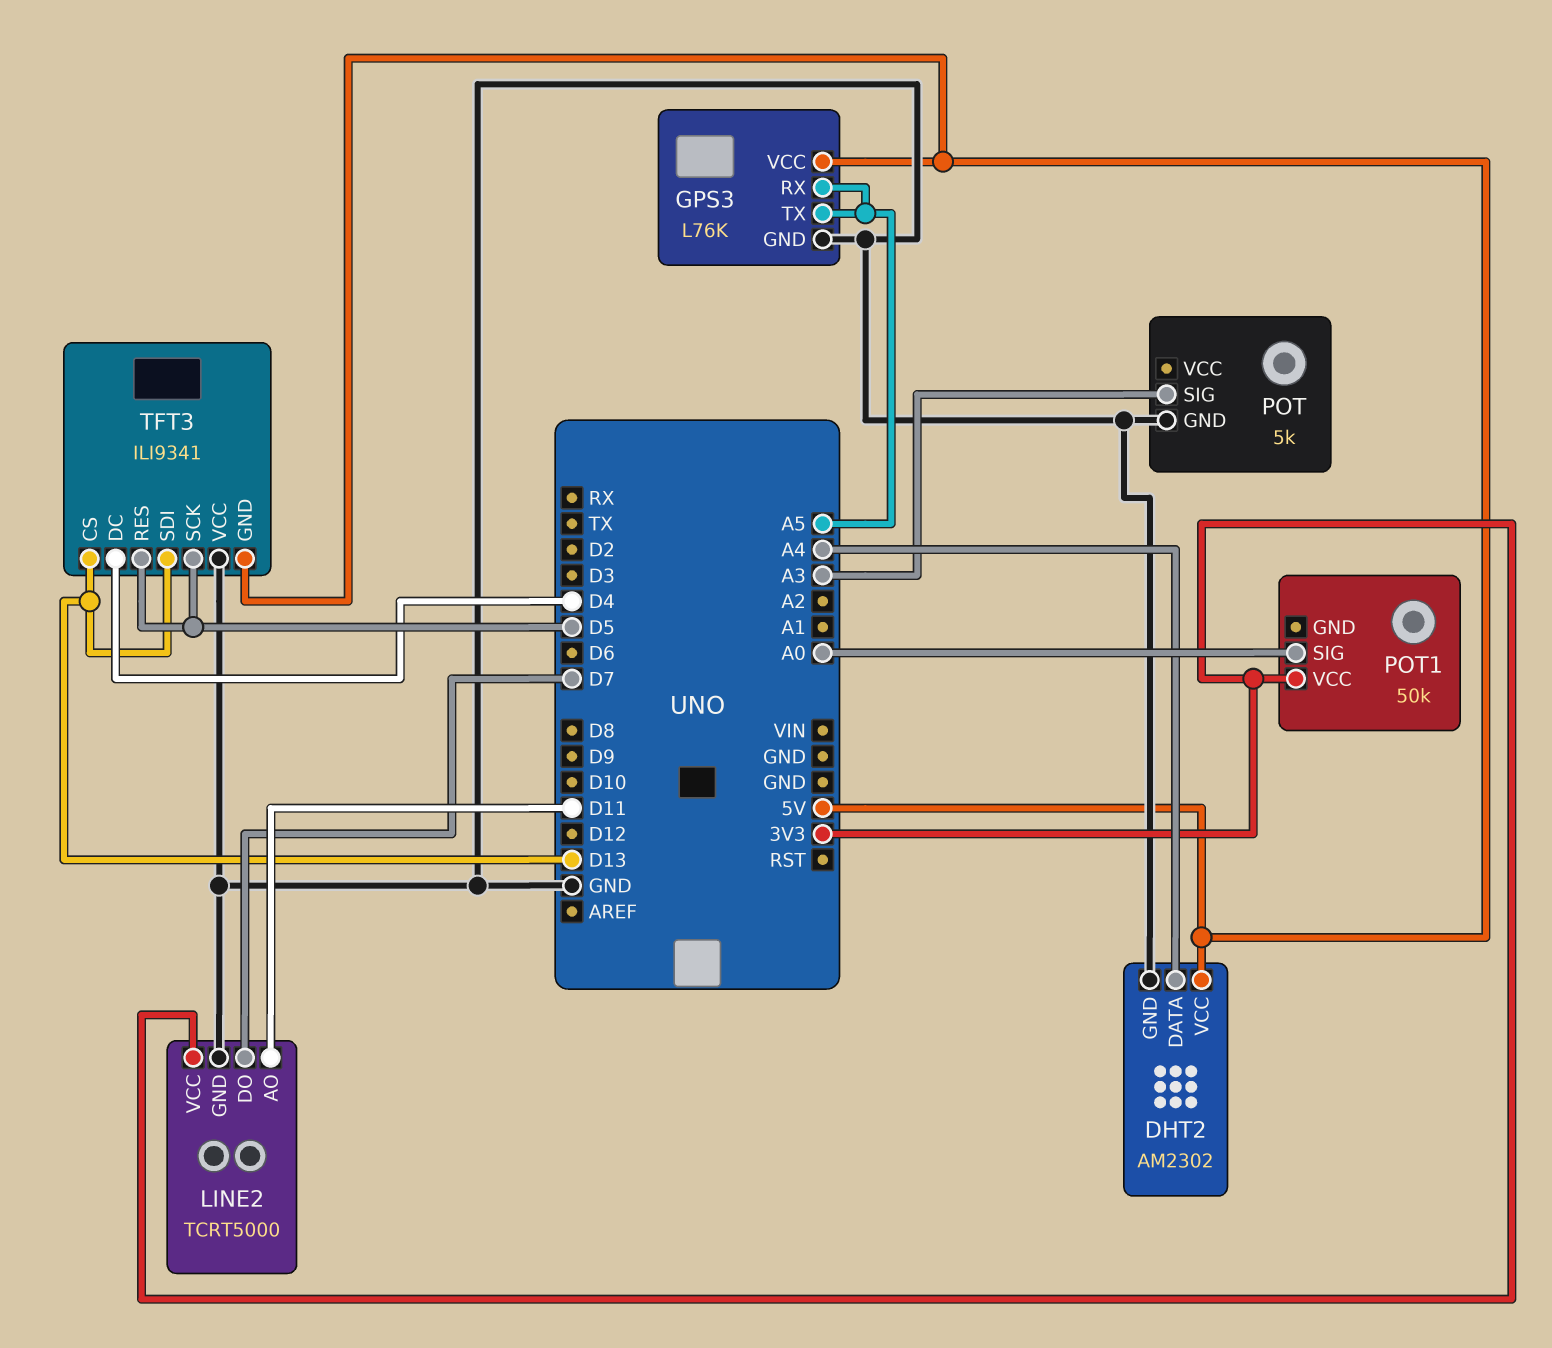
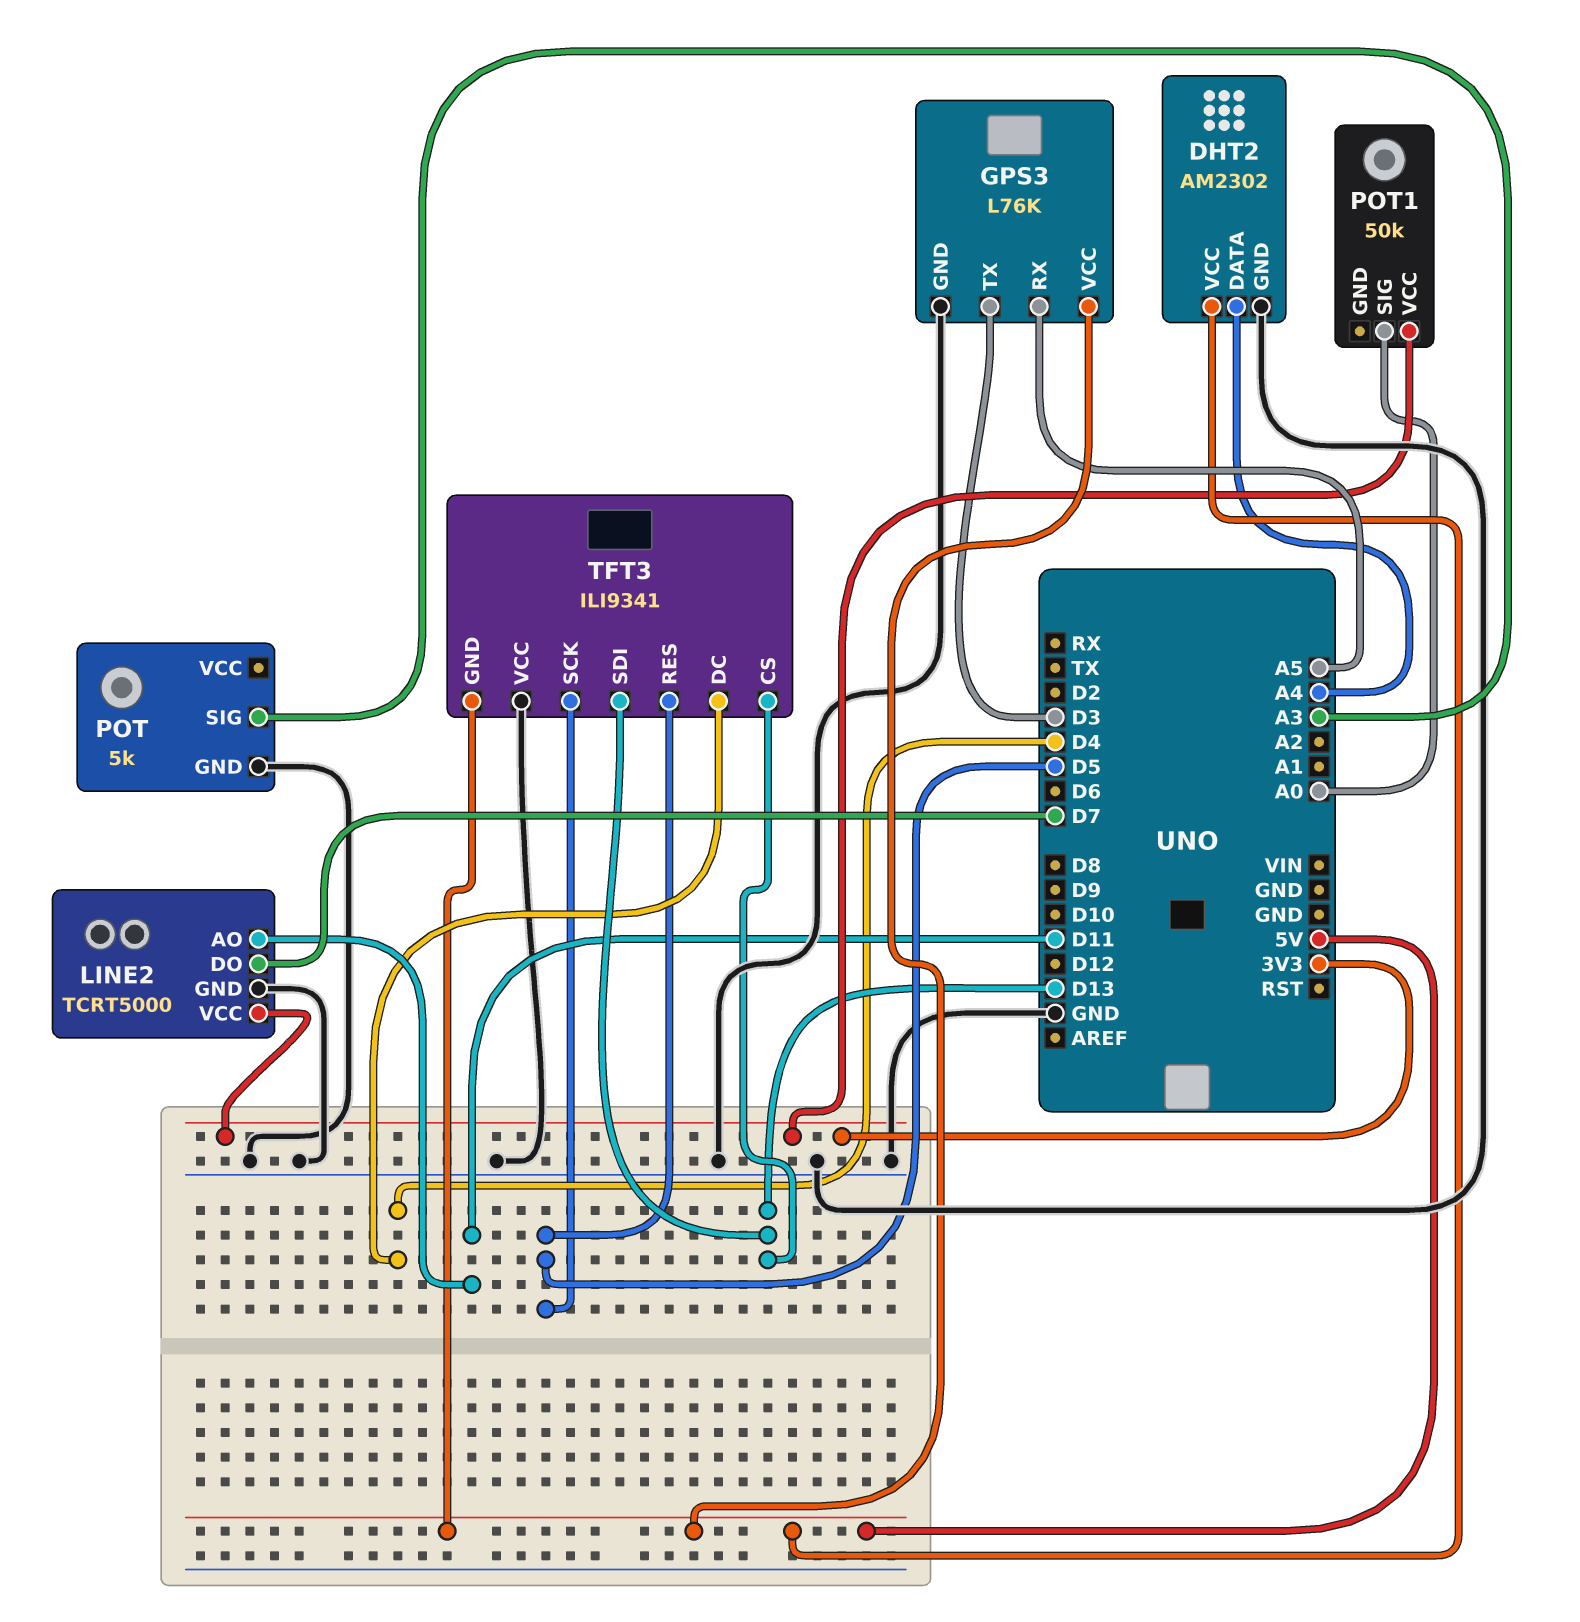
GPS3 pin TX: A5 -> D3

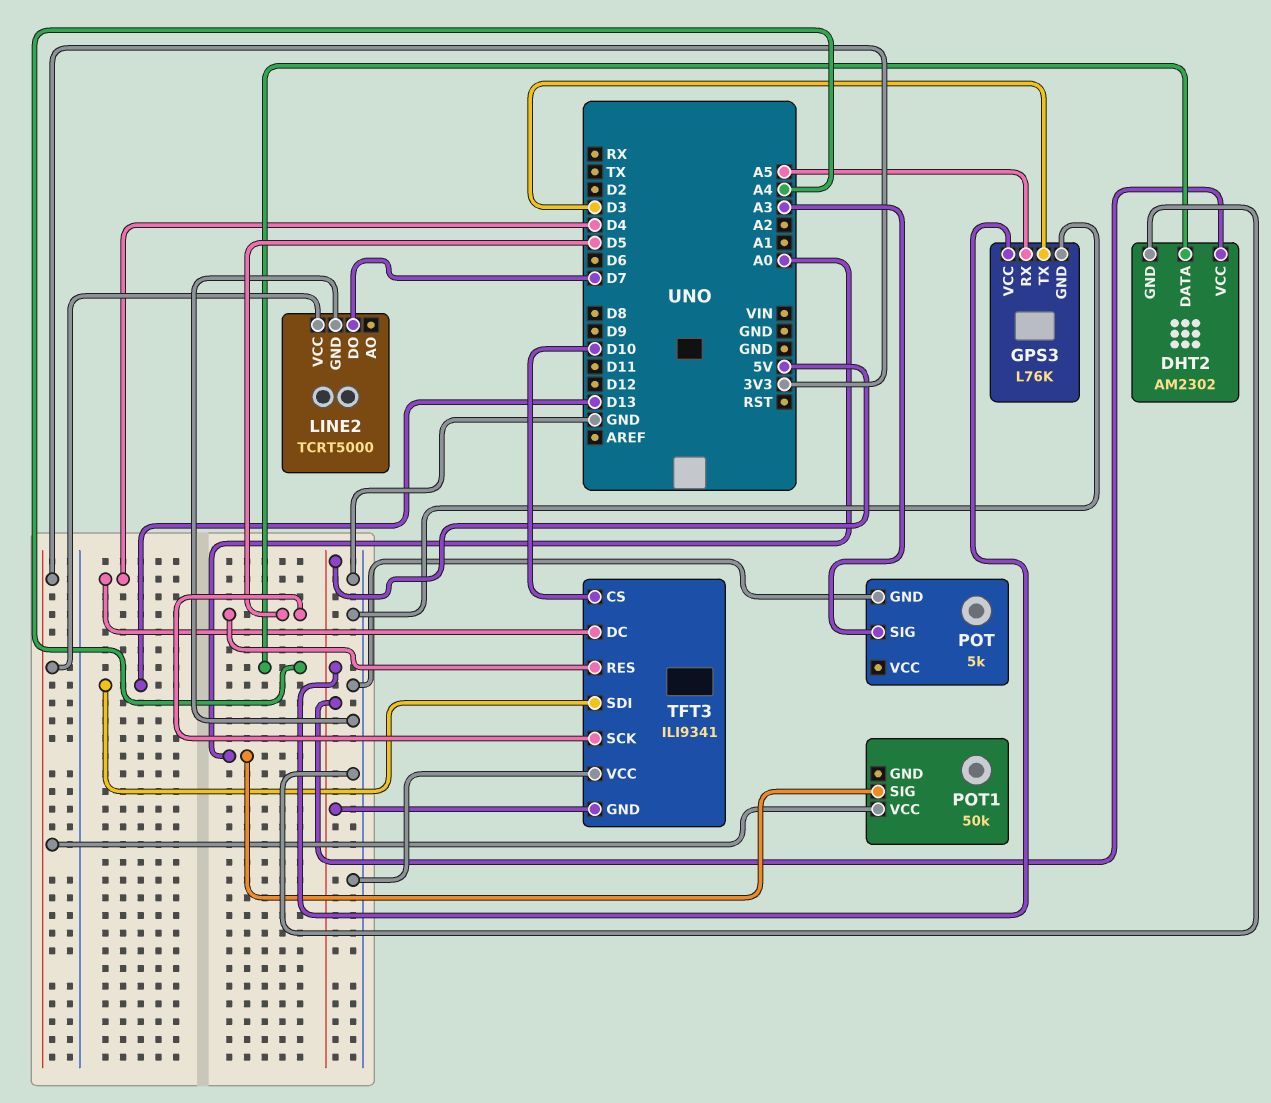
LINE2 pin AO: D11 -> none
TFT3 pin CS: D13 -> D10

